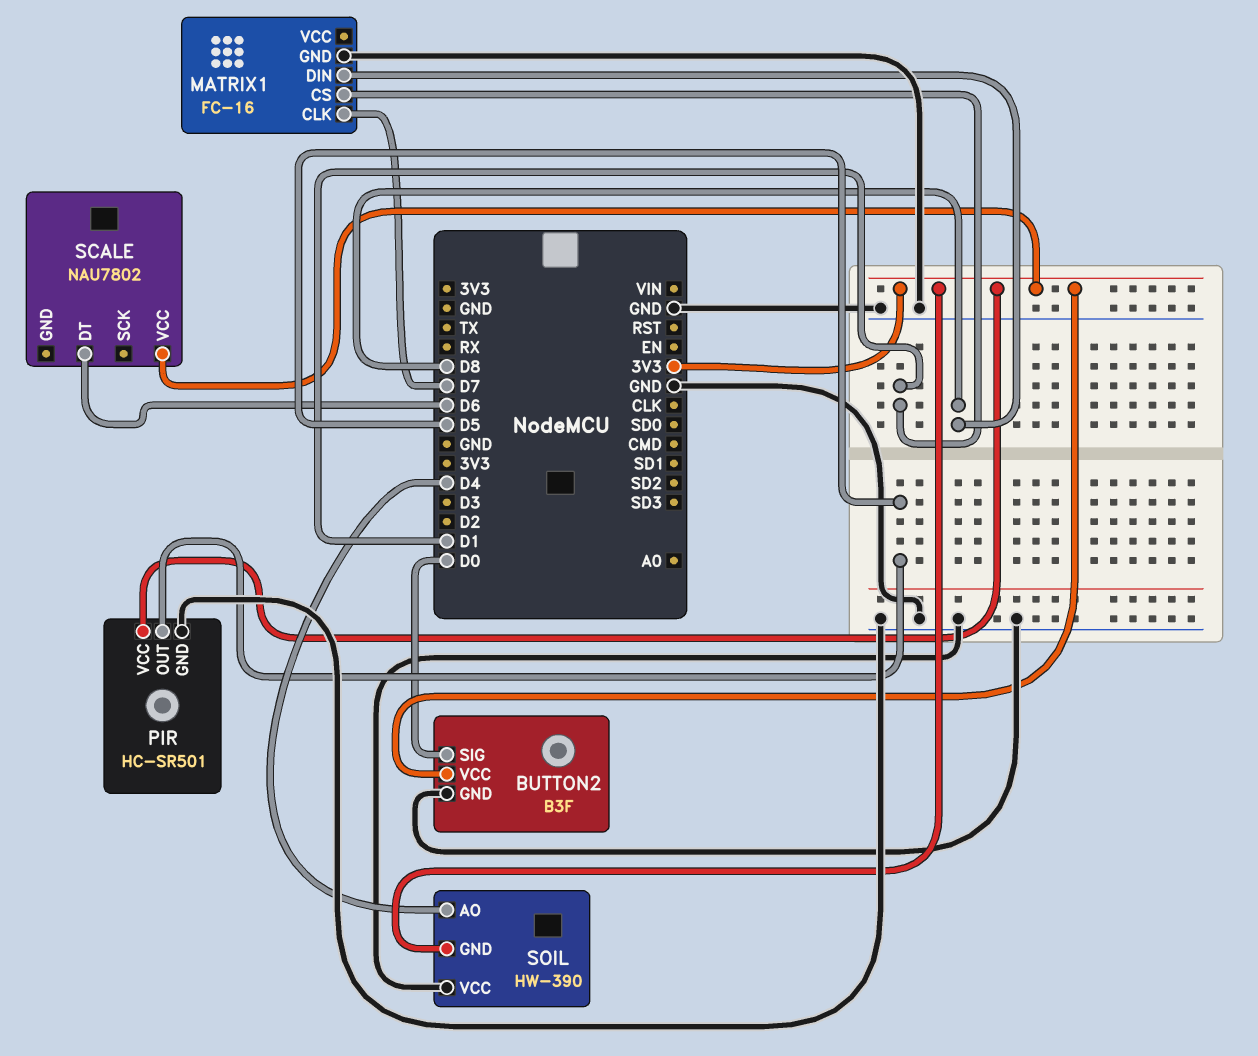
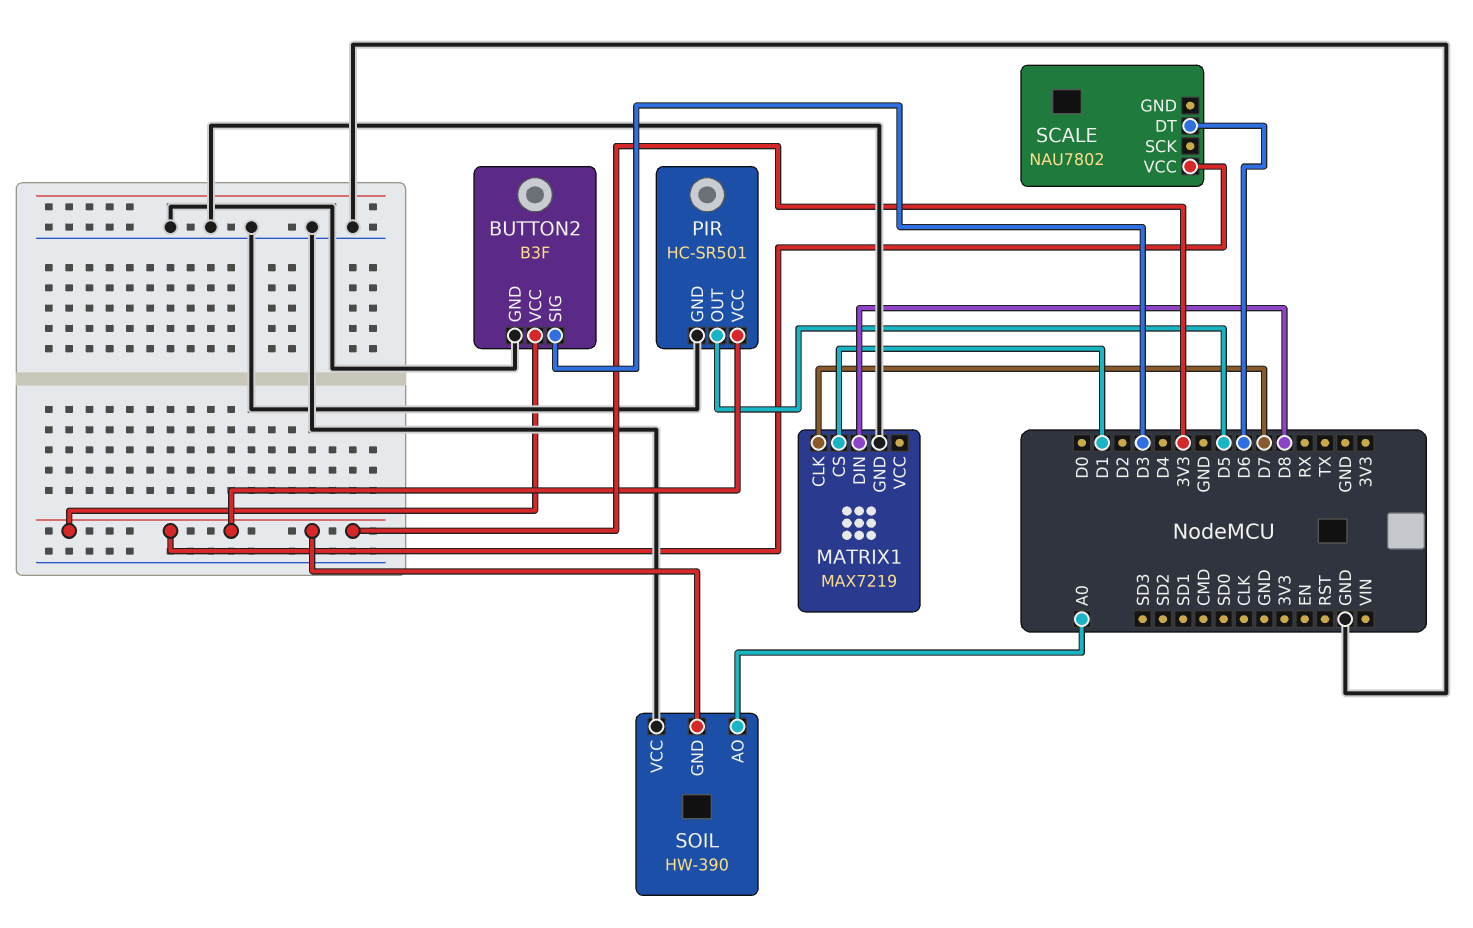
BUTTON2 pin SIG: D0 -> D3
MATRIX1: FC-16 -> MAX7219
SOIL pin AO: D4 -> A0

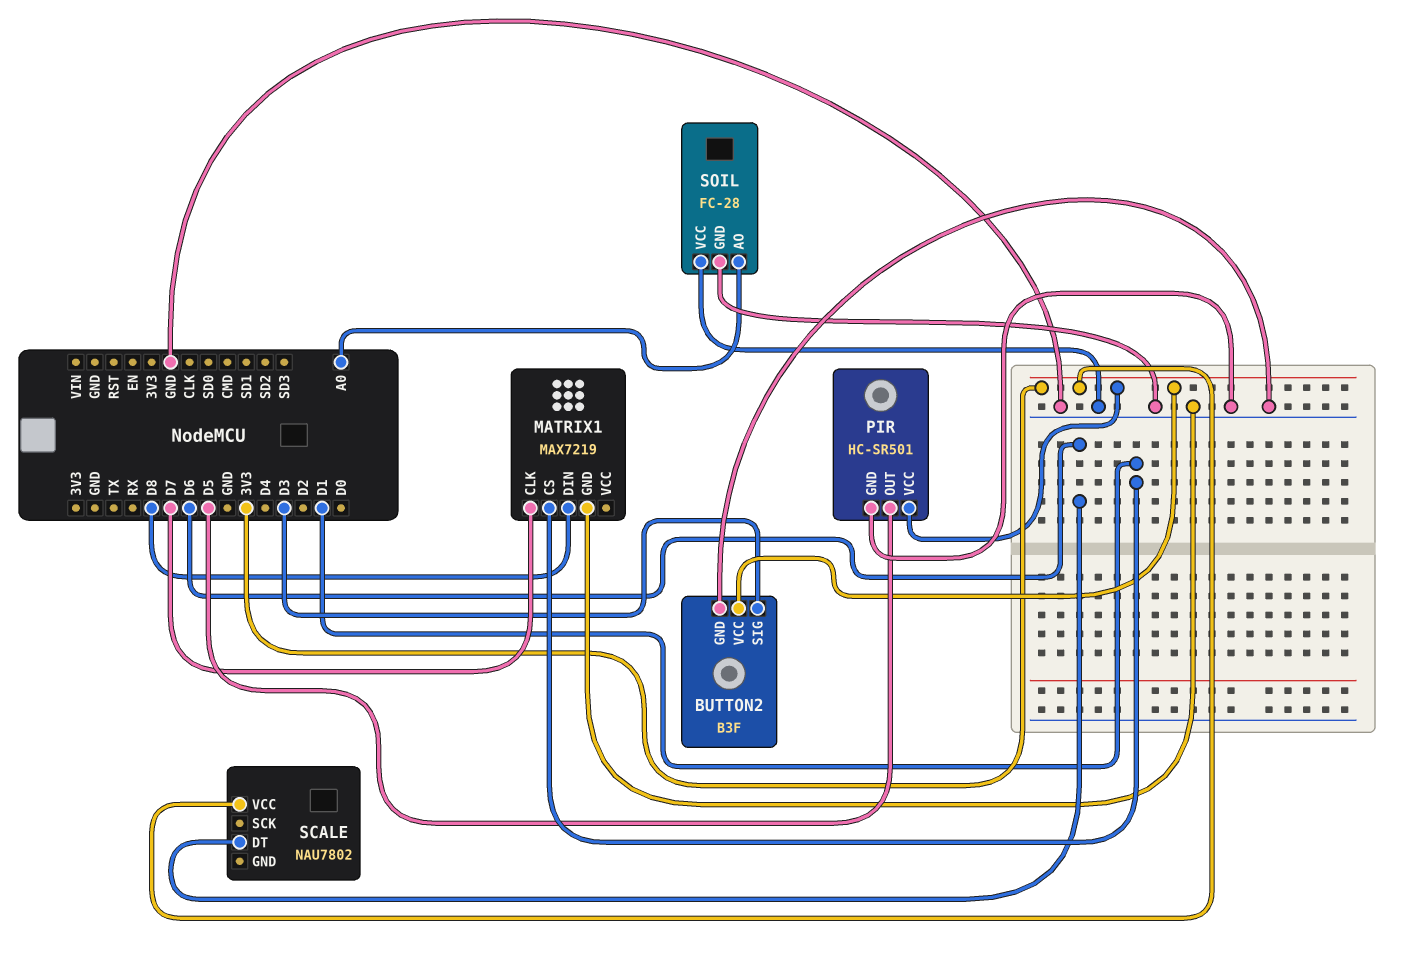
SOIL: HW-390 -> FC-28
SOIL pin GND: 3V3 -> GND

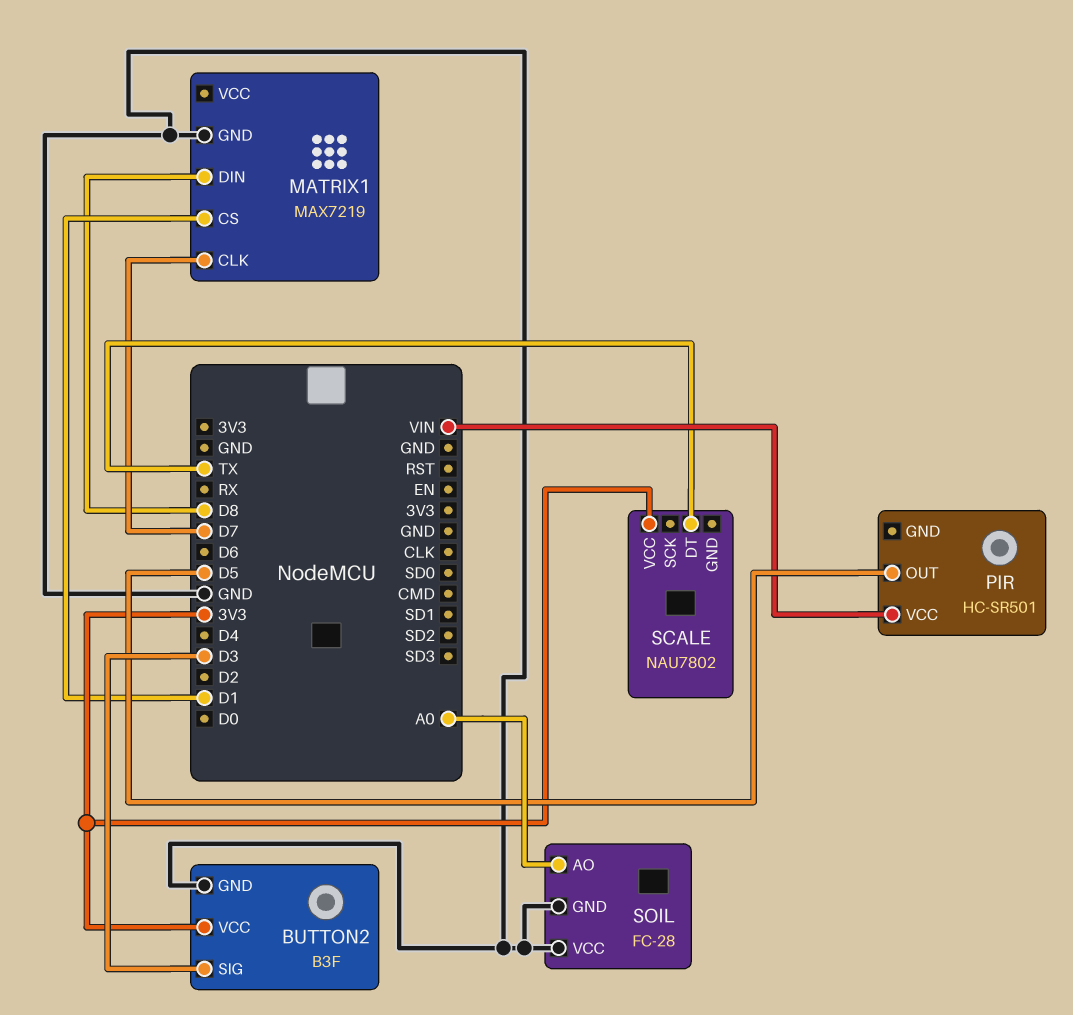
PIR pin GND: GND -> none
PIR pin VCC: 3V3 -> VIN
SCALE pin DT: D6 -> TX

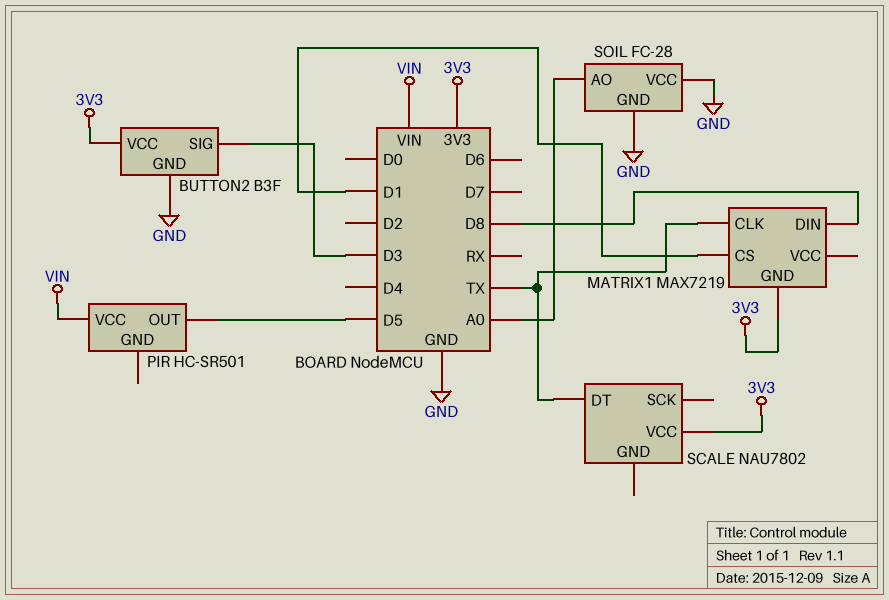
MATRIX1 pin CLK: D7 -> TX
MATRIX1 pin GND: GND -> 3V3

